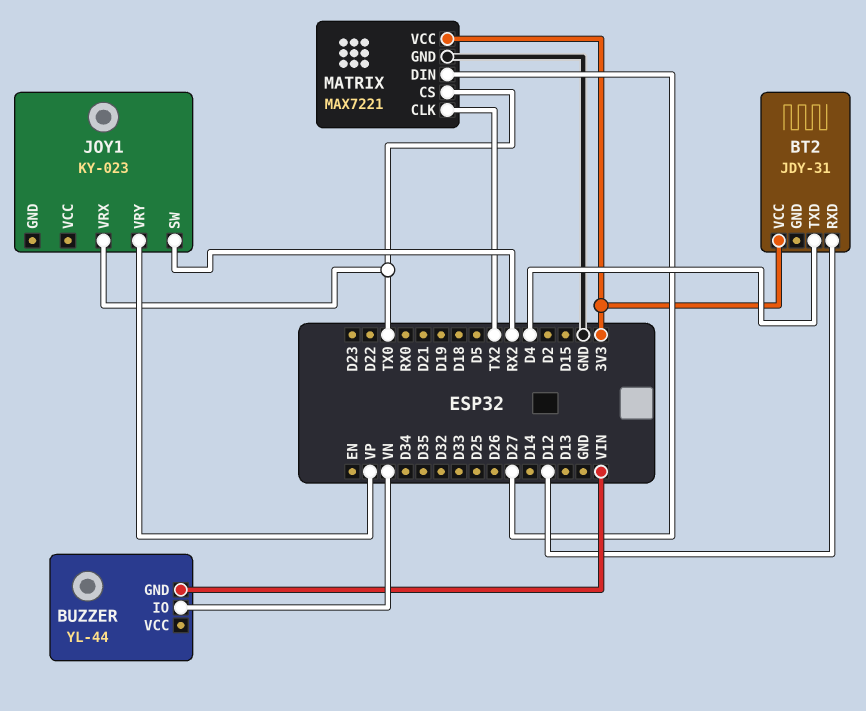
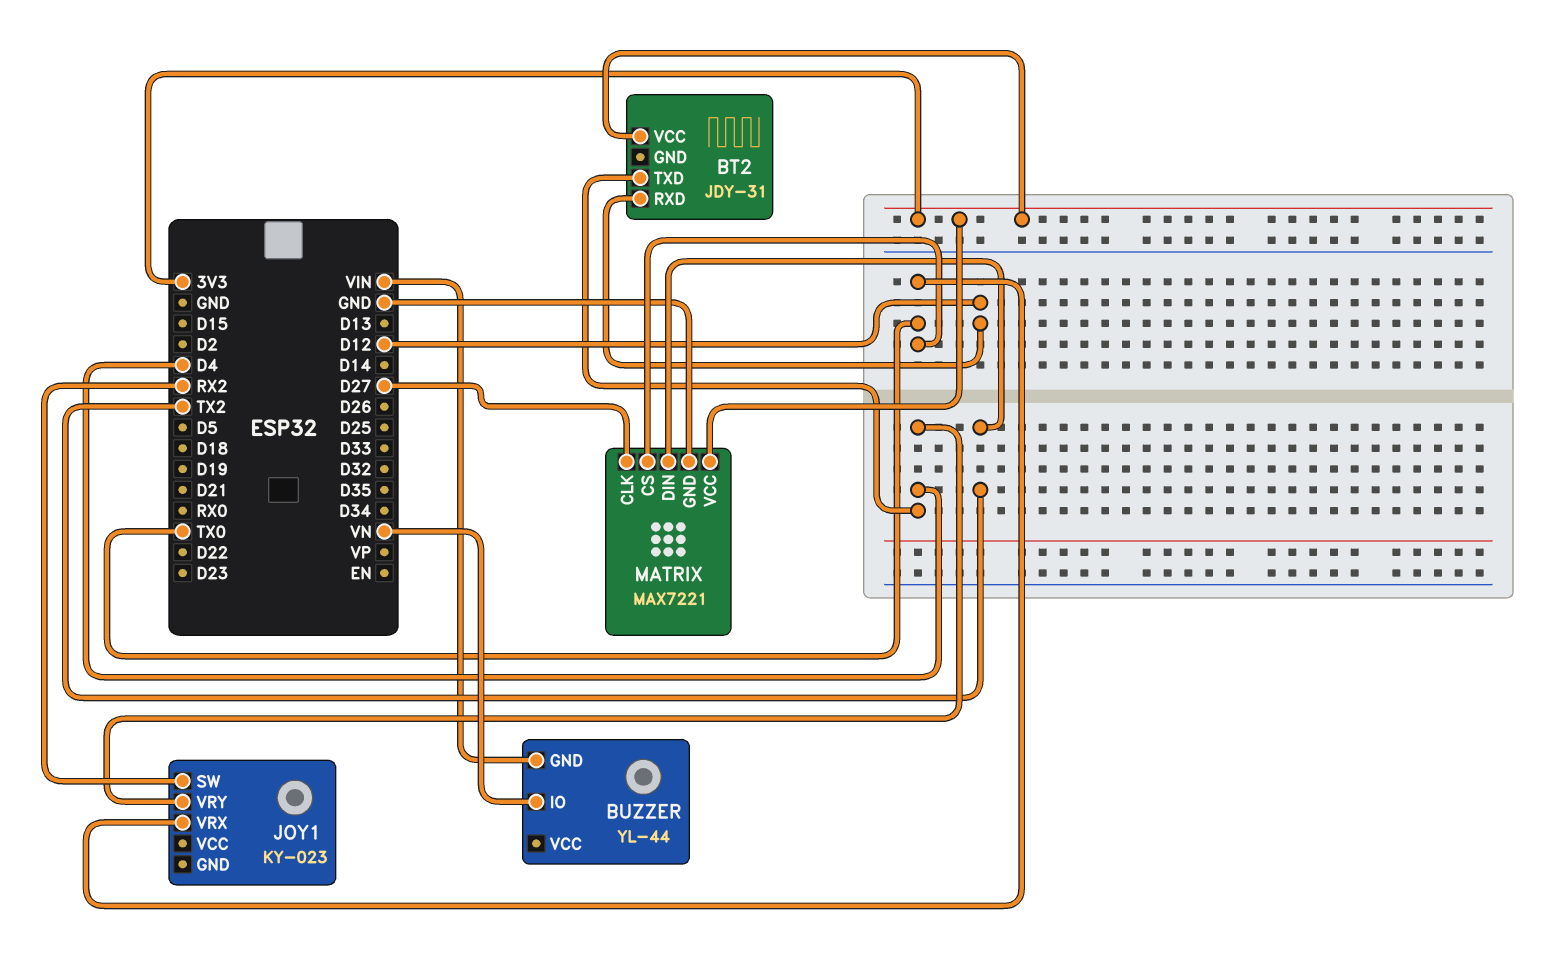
JOY1 pin VRY: VP -> D4
MATRIX pin CLK: TX2 -> D27
MATRIX pin DIN: D27 -> TX2

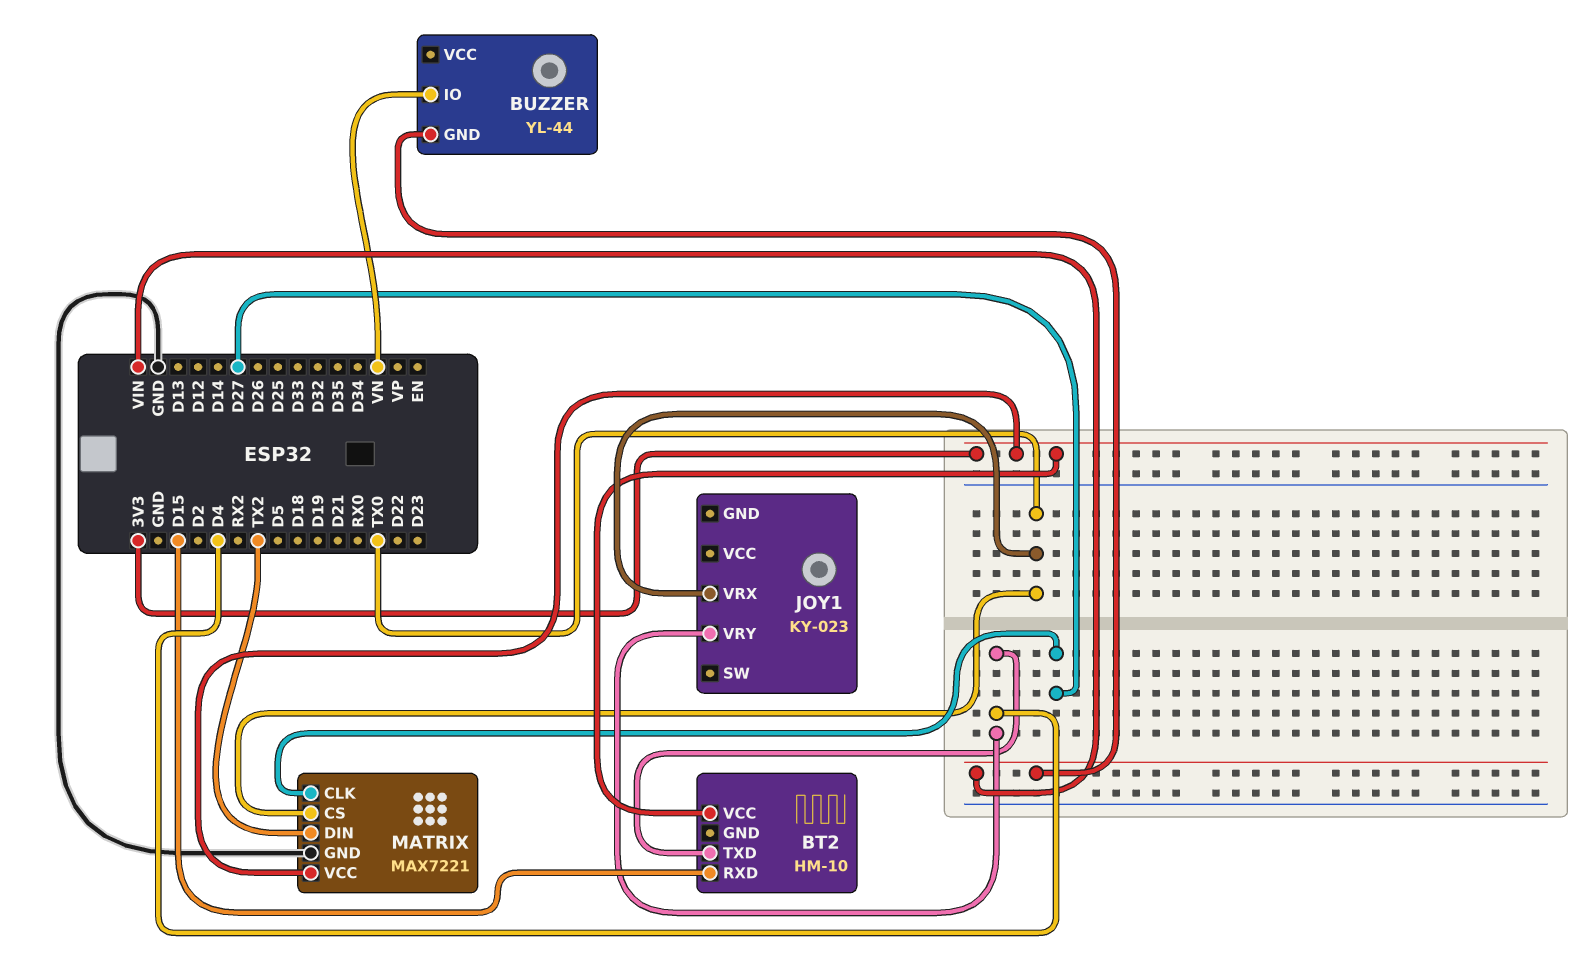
BT2: JDY-31 -> HM-10
BT2 pin RXD: D12 -> D15
JOY1 pin SW: RX2 -> none

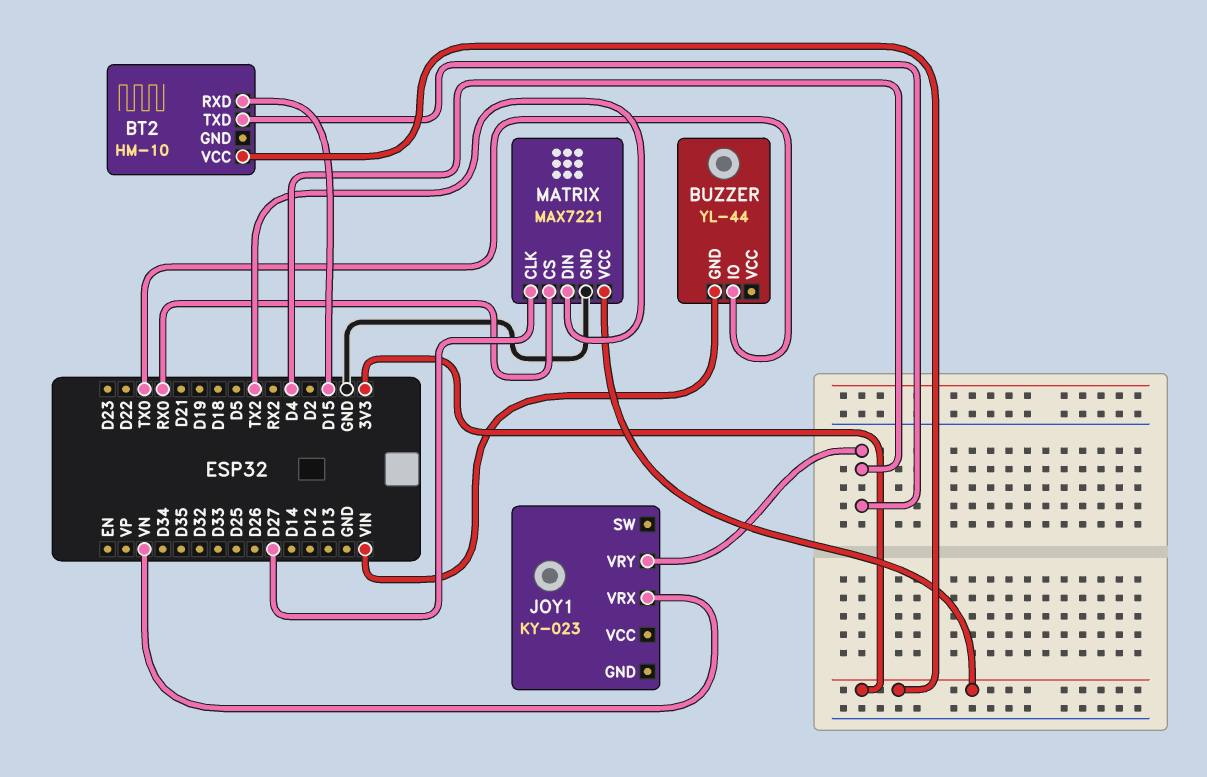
BUZZER pin IO: VN -> TX0
JOY1 pin VRX: TX0 -> VN
MATRIX pin CS: TX0 -> RX0

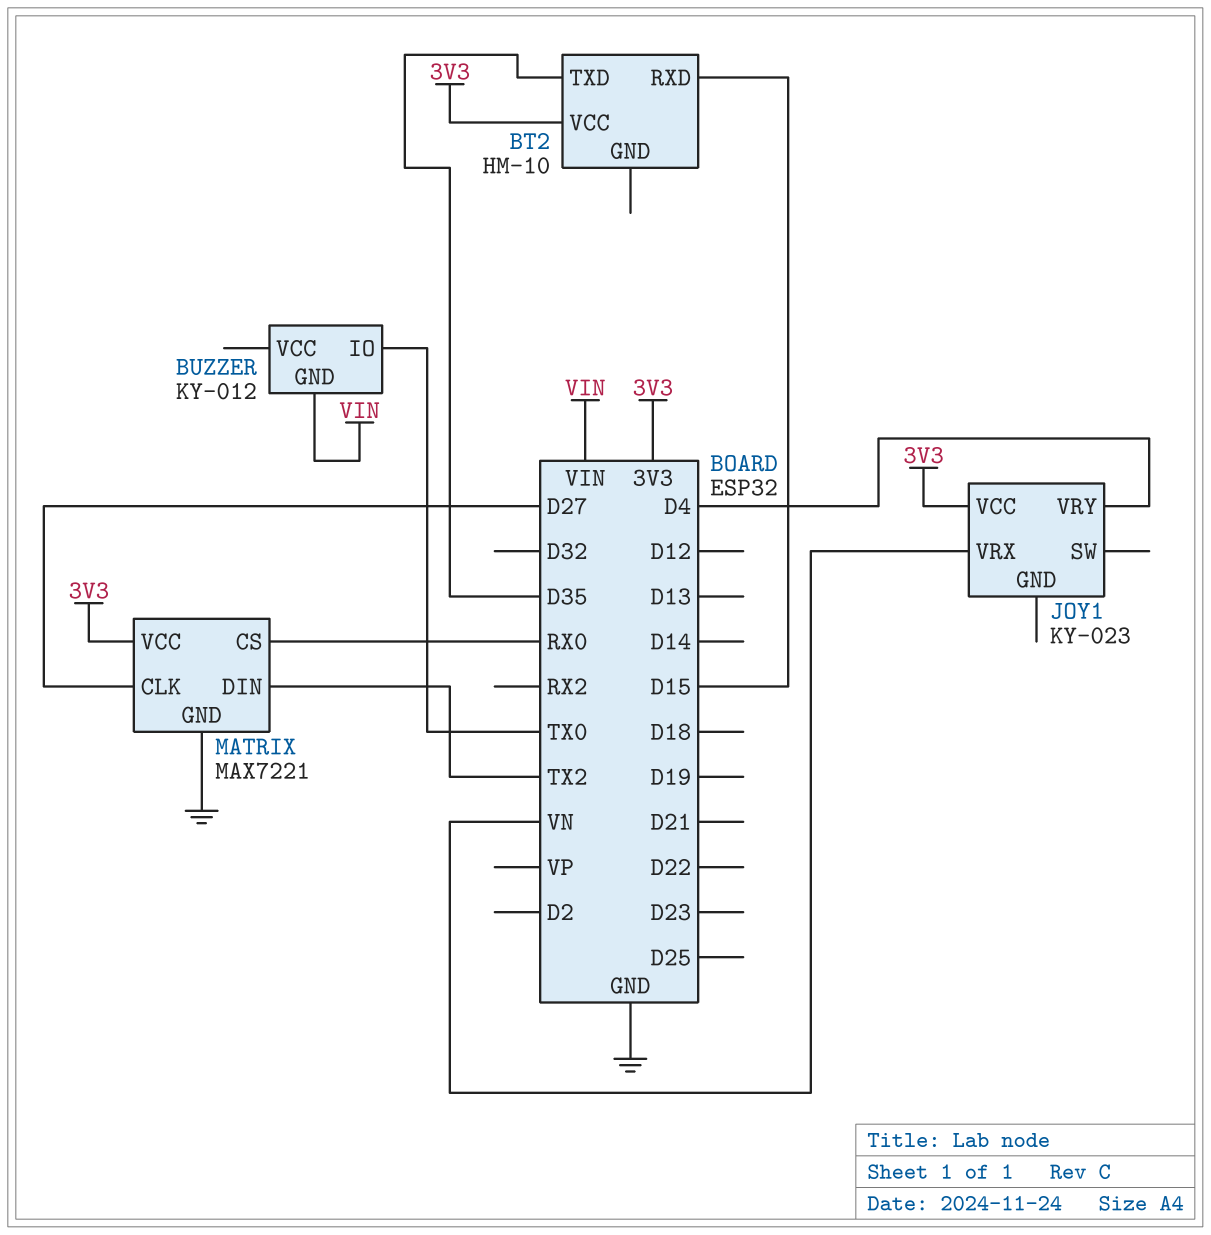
BT2 pin TXD: D4 -> D35
BUZZER: YL-44 -> KY-012
JOY1 pin VCC: none -> 3V3

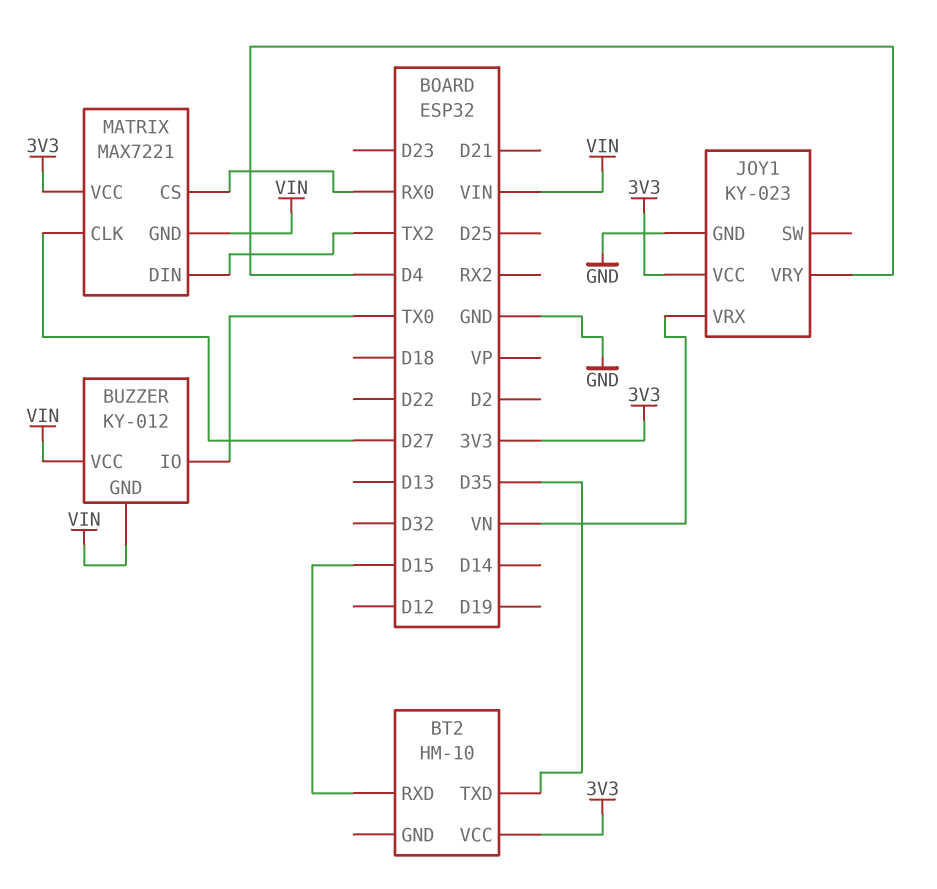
BUZZER pin VCC: none -> VIN
JOY1 pin GND: none -> GND
MATRIX pin GND: GND -> VIN

